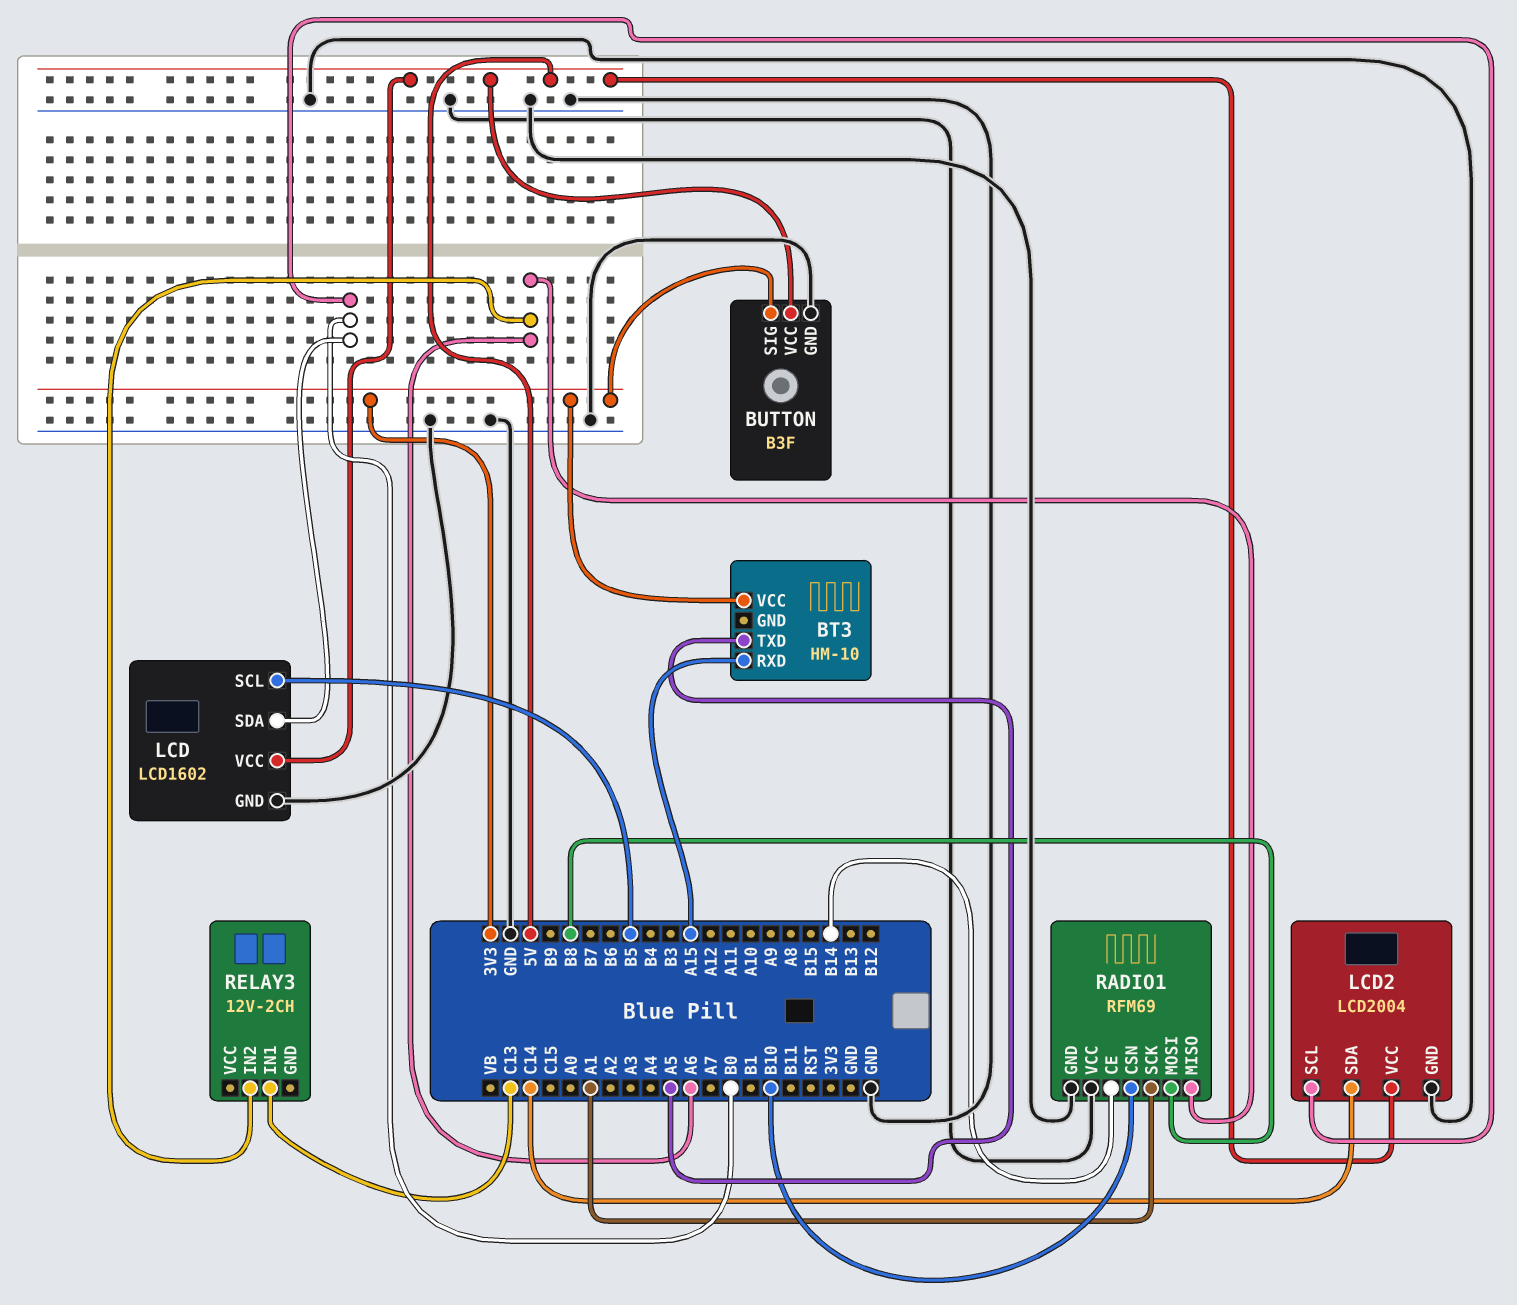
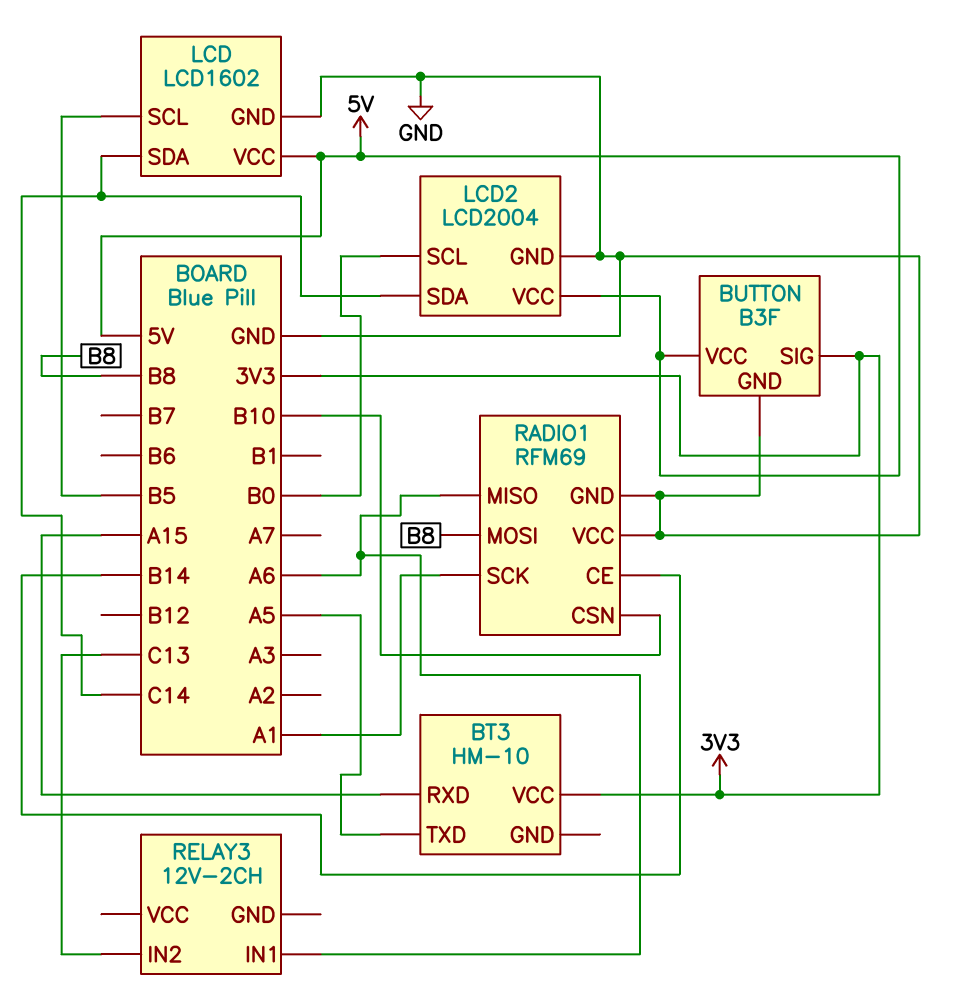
LCD pin SDA: B0 -> C14
RELAY3 pin IN1: C13 -> A6
RELAY3 pin IN2: A6 -> C13

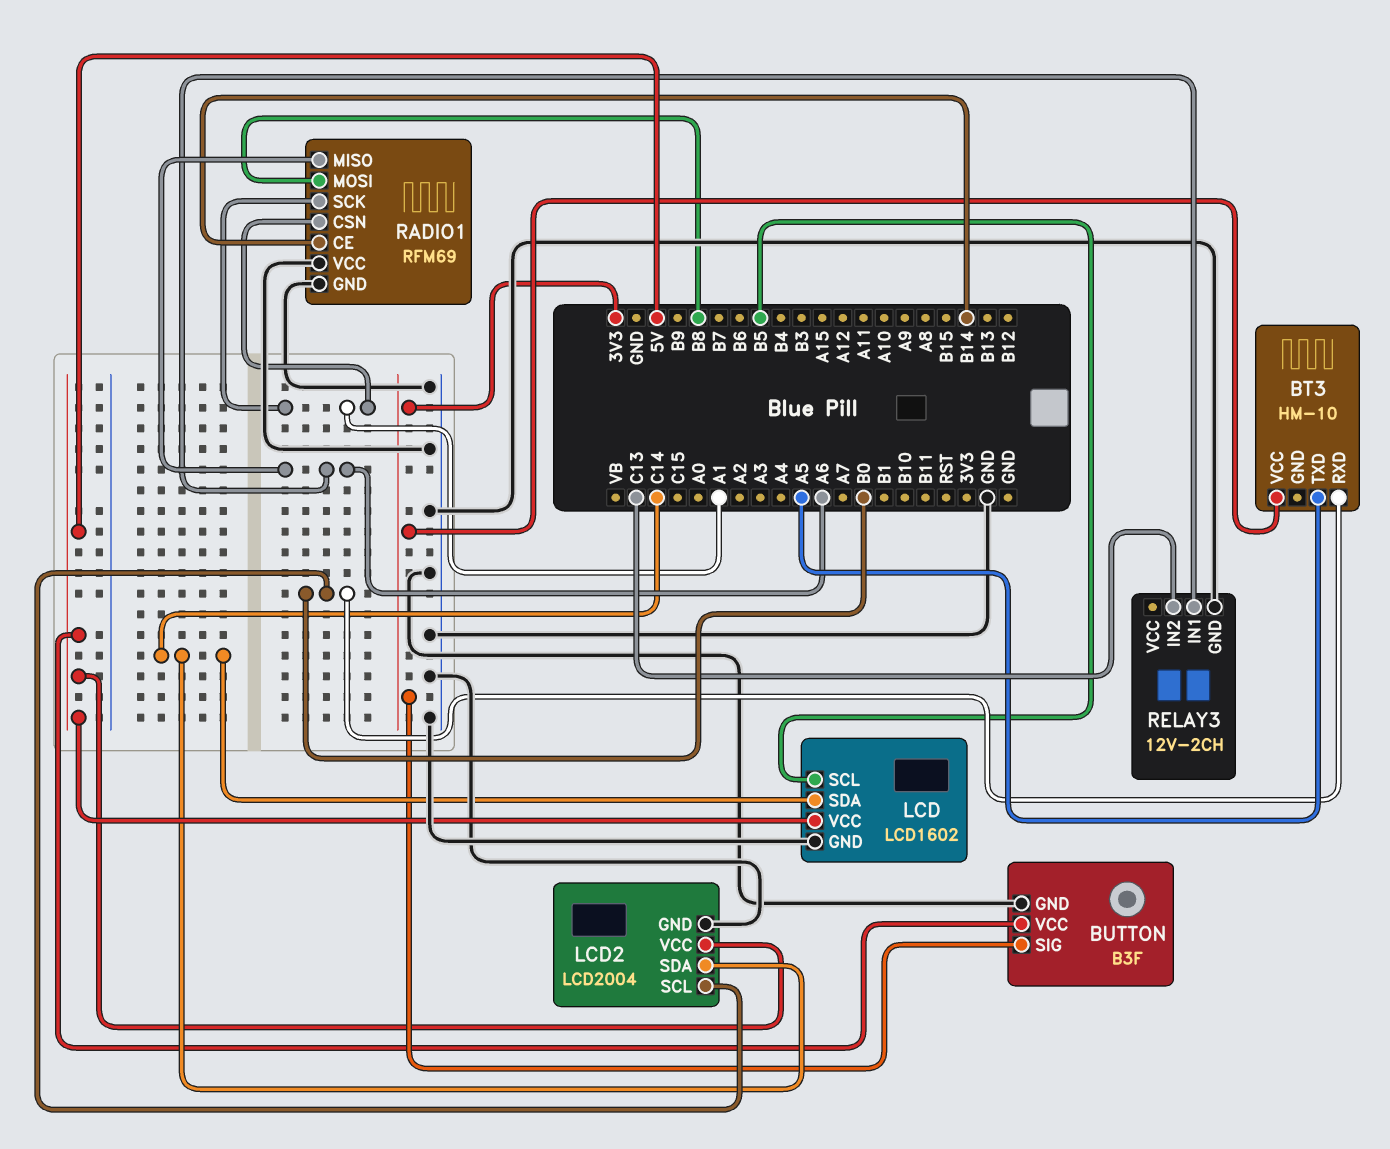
BT3 pin RXD: A15 -> B0
RADIO1 pin CSN: B10 -> A1
RELAY3 pin GND: none -> GND

